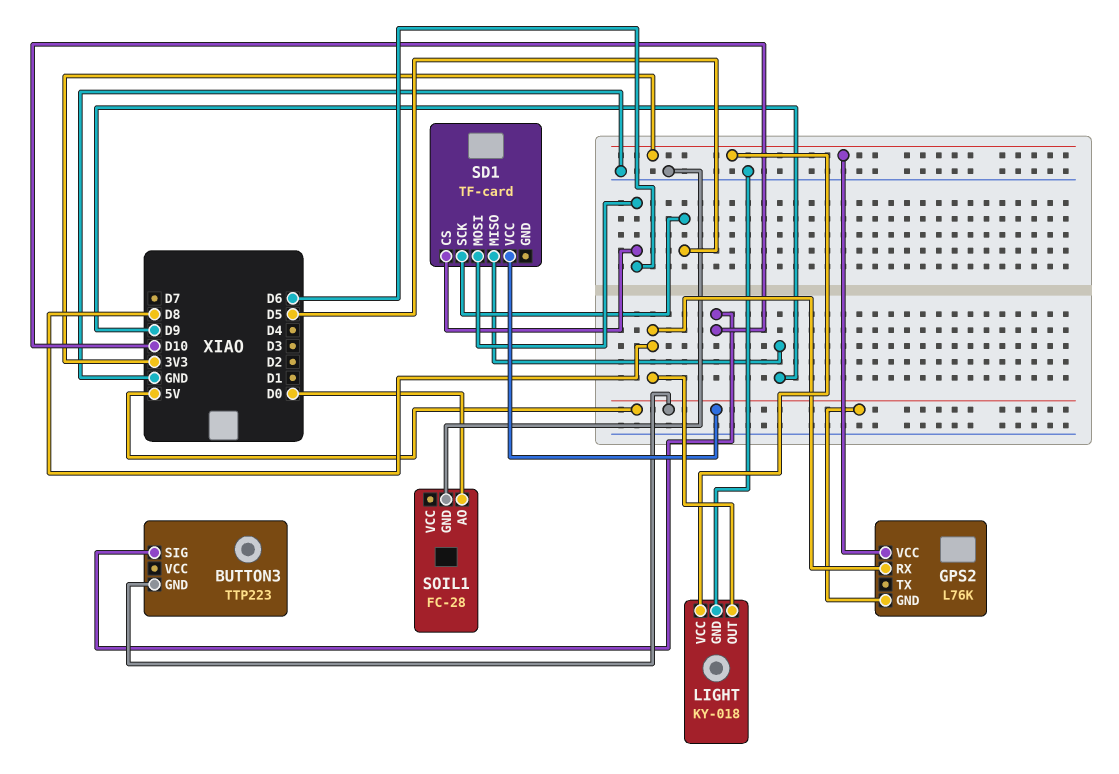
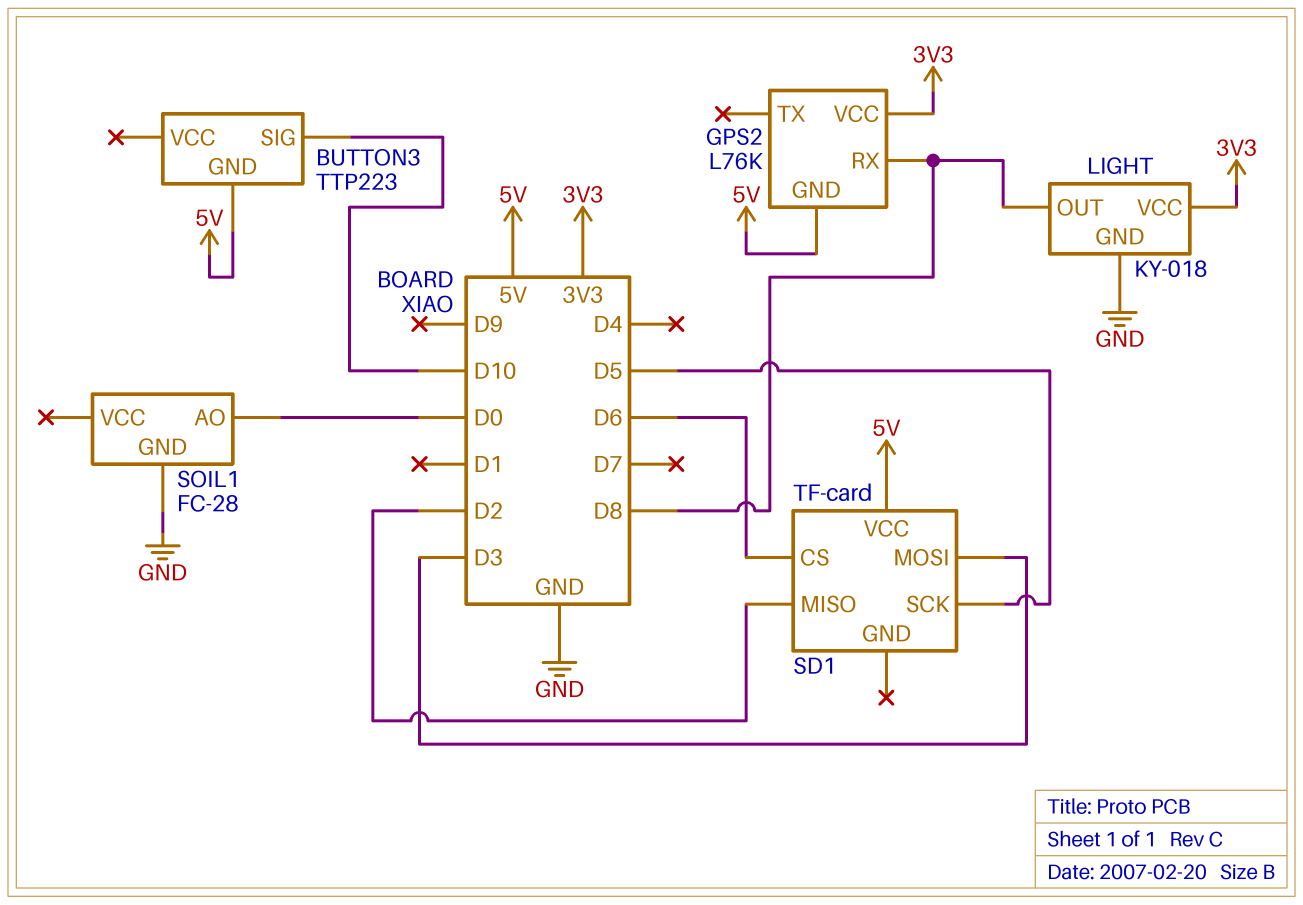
SD1 pin MISO: D9 -> D2
SD1 pin MOSI: D6 -> D3

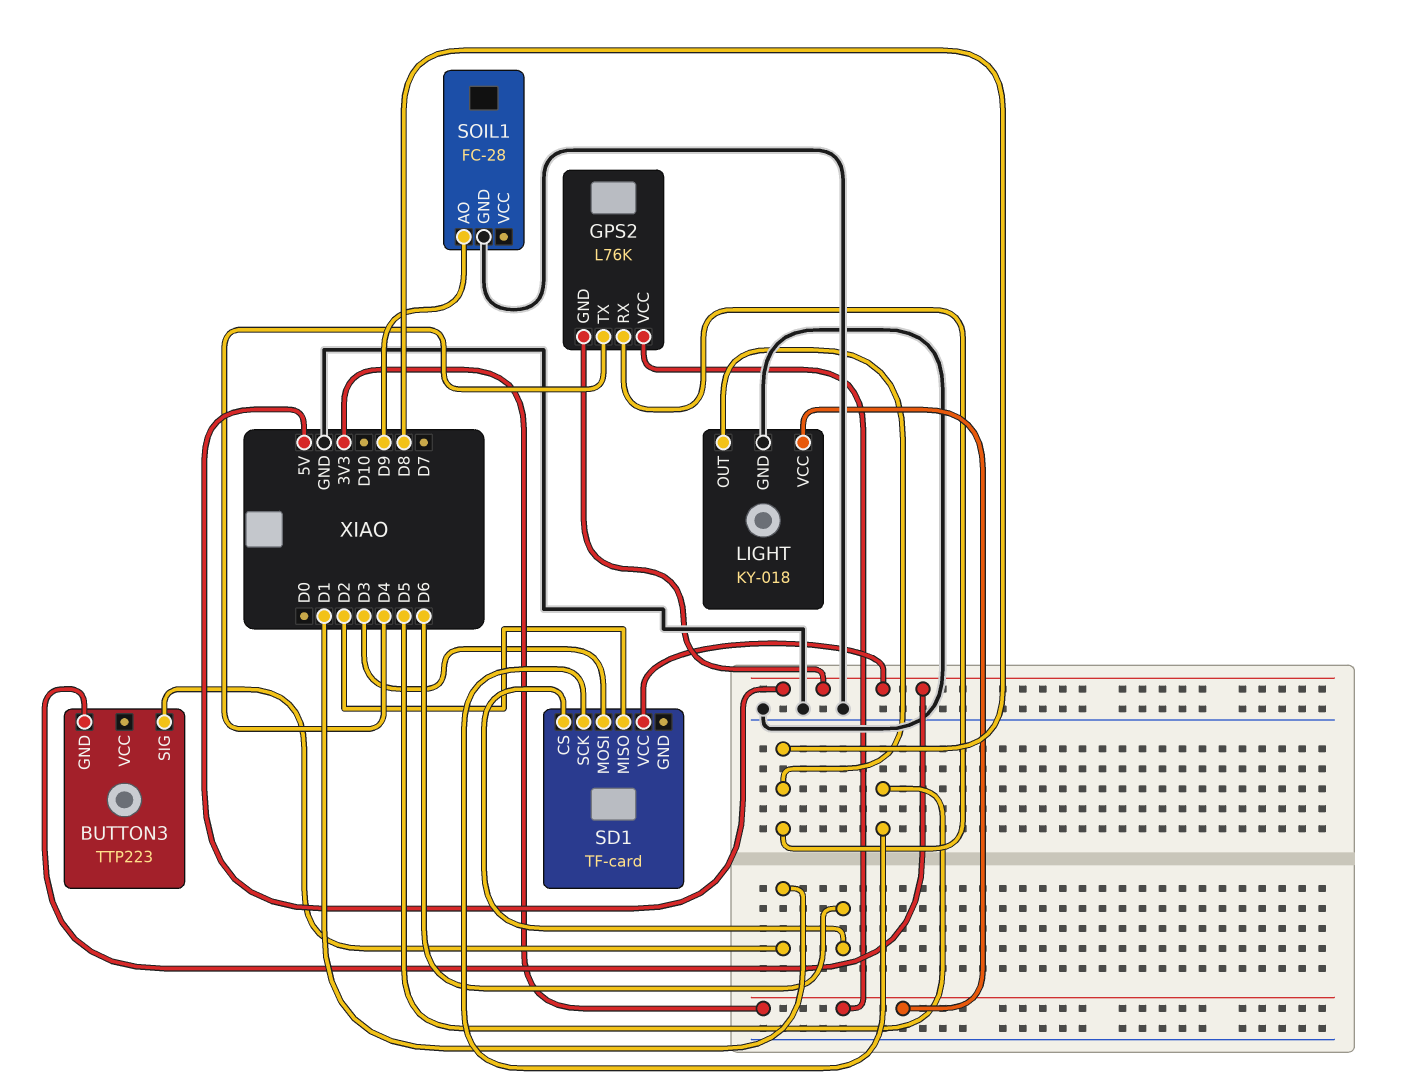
BUTTON3 pin SIG: D10 -> D1
GPS2 pin TX: none -> D4
SOIL1 pin AO: D0 -> D9

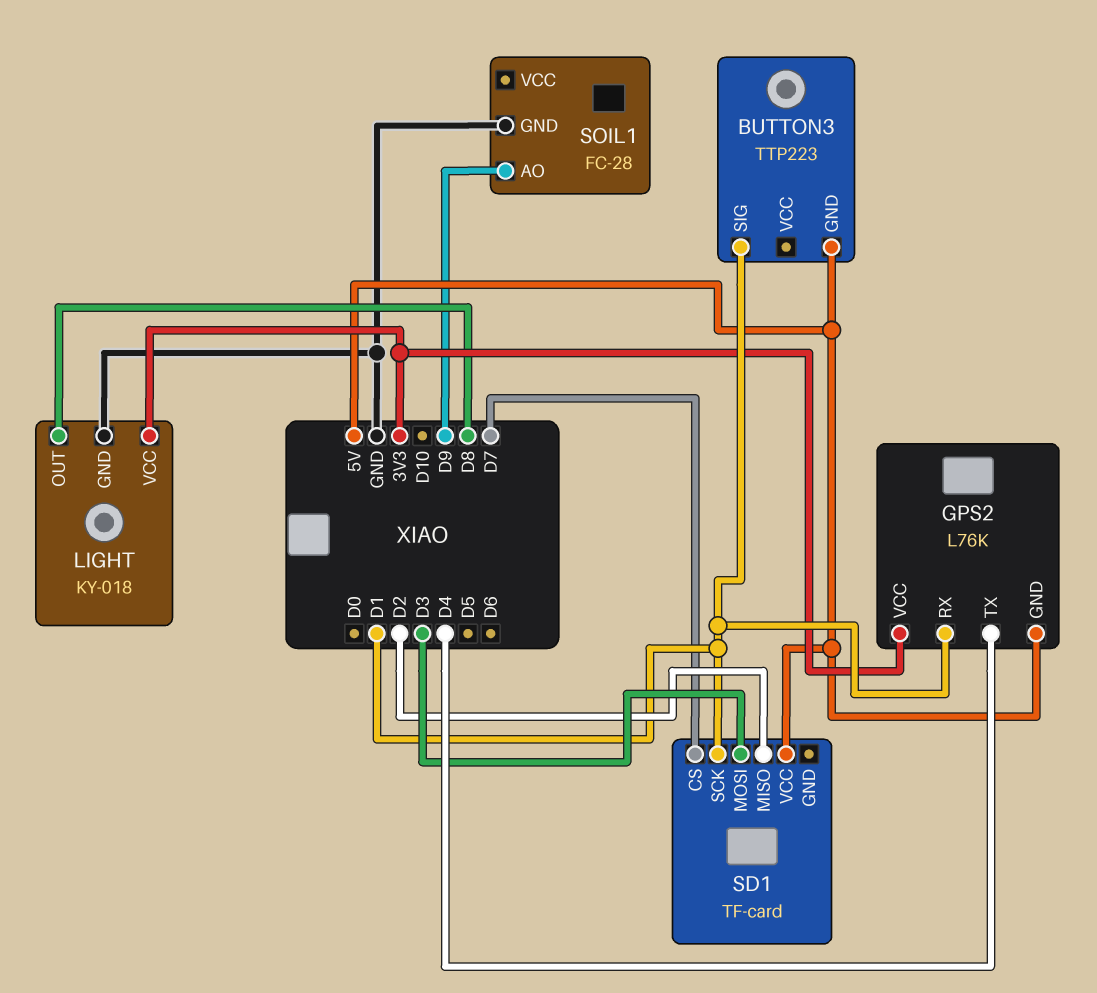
GPS2 pin RX: D8 -> D1
SD1 pin CS: D6 -> D7
SD1 pin SCK: D5 -> D1

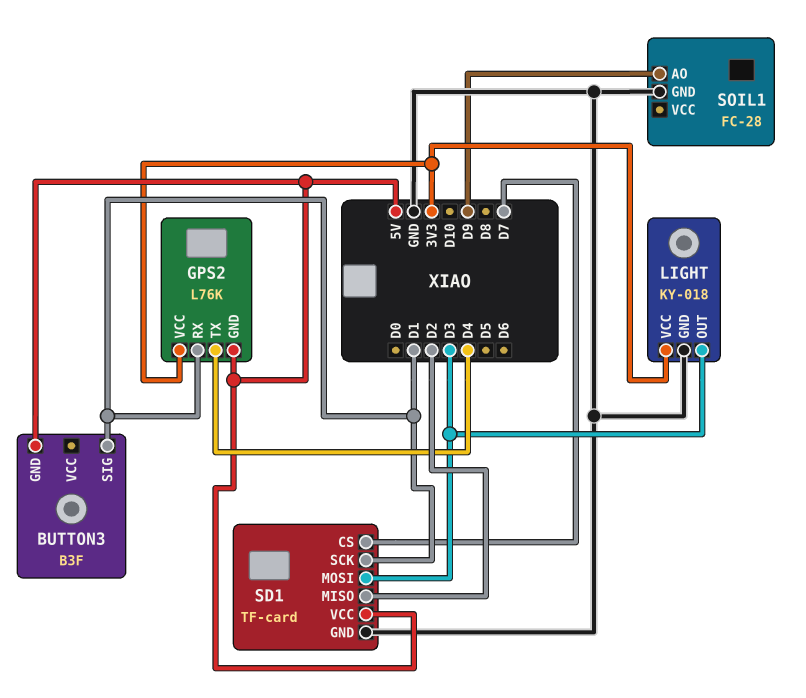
BUTTON3: TTP223 -> B3F
LIGHT pin OUT: D8 -> D3
SD1 pin GND: none -> GND

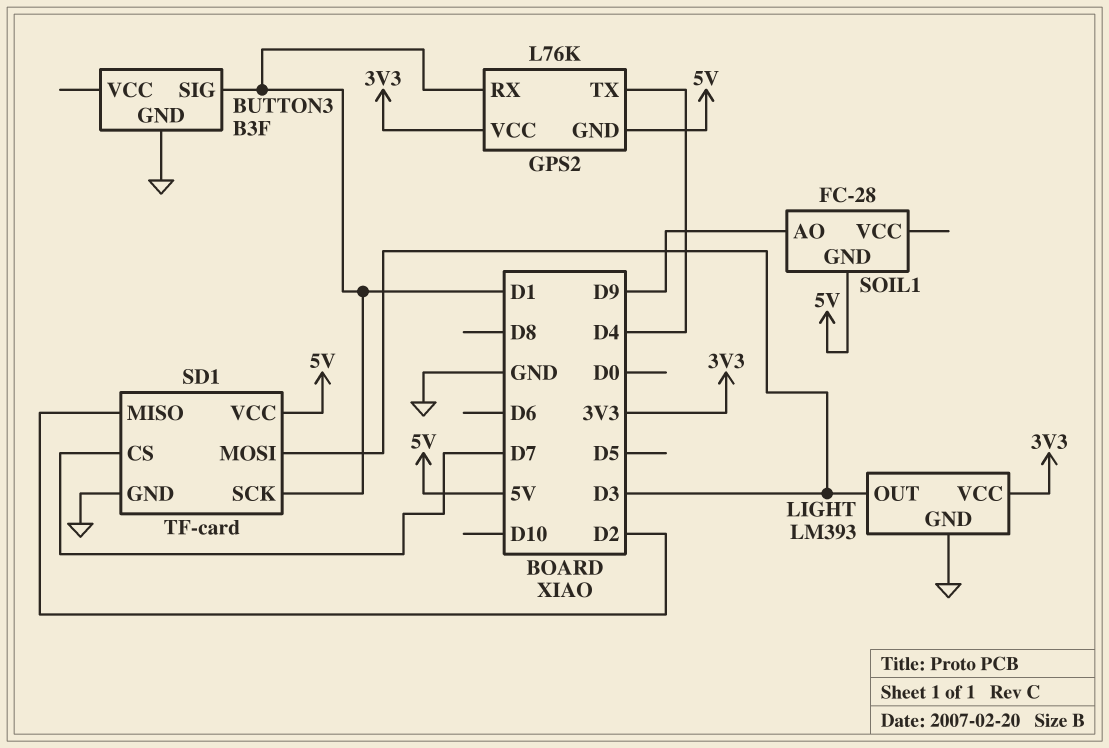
BUTTON3 pin GND: 5V -> GND
LIGHT: KY-018 -> LM393
SOIL1 pin GND: GND -> 5V

